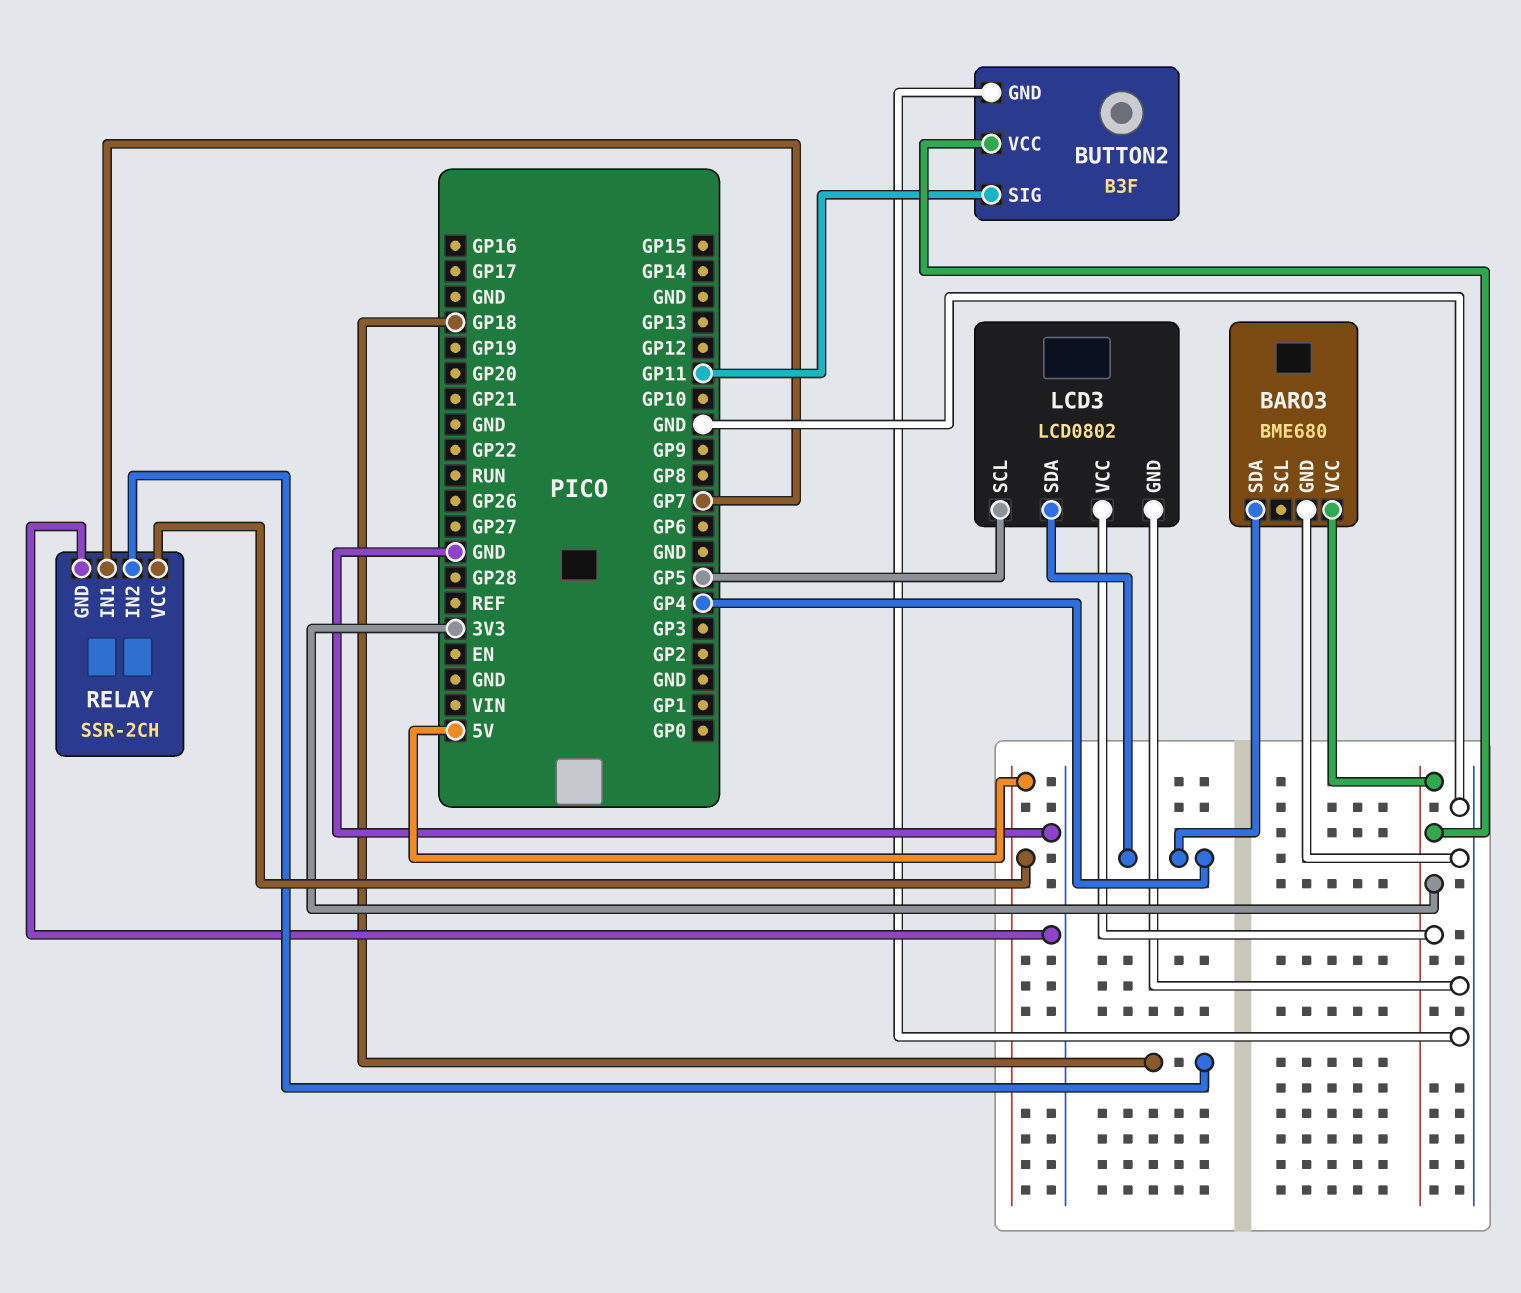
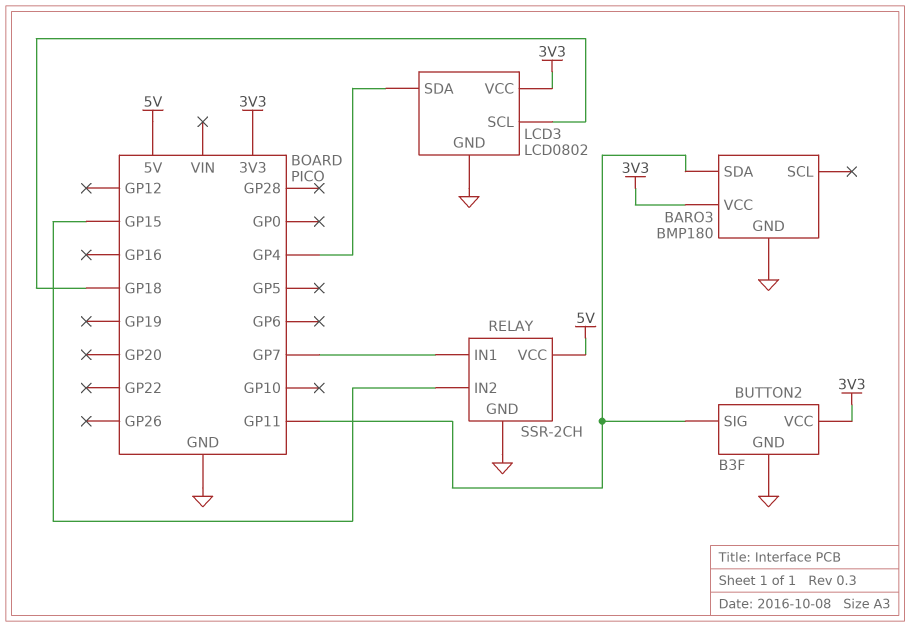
BARO3: BME680 -> BMP180
BARO3 pin SDA: GP4 -> GP11
LCD3 pin SCL: GP5 -> GP18
RELAY pin IN2: GP18 -> GP15

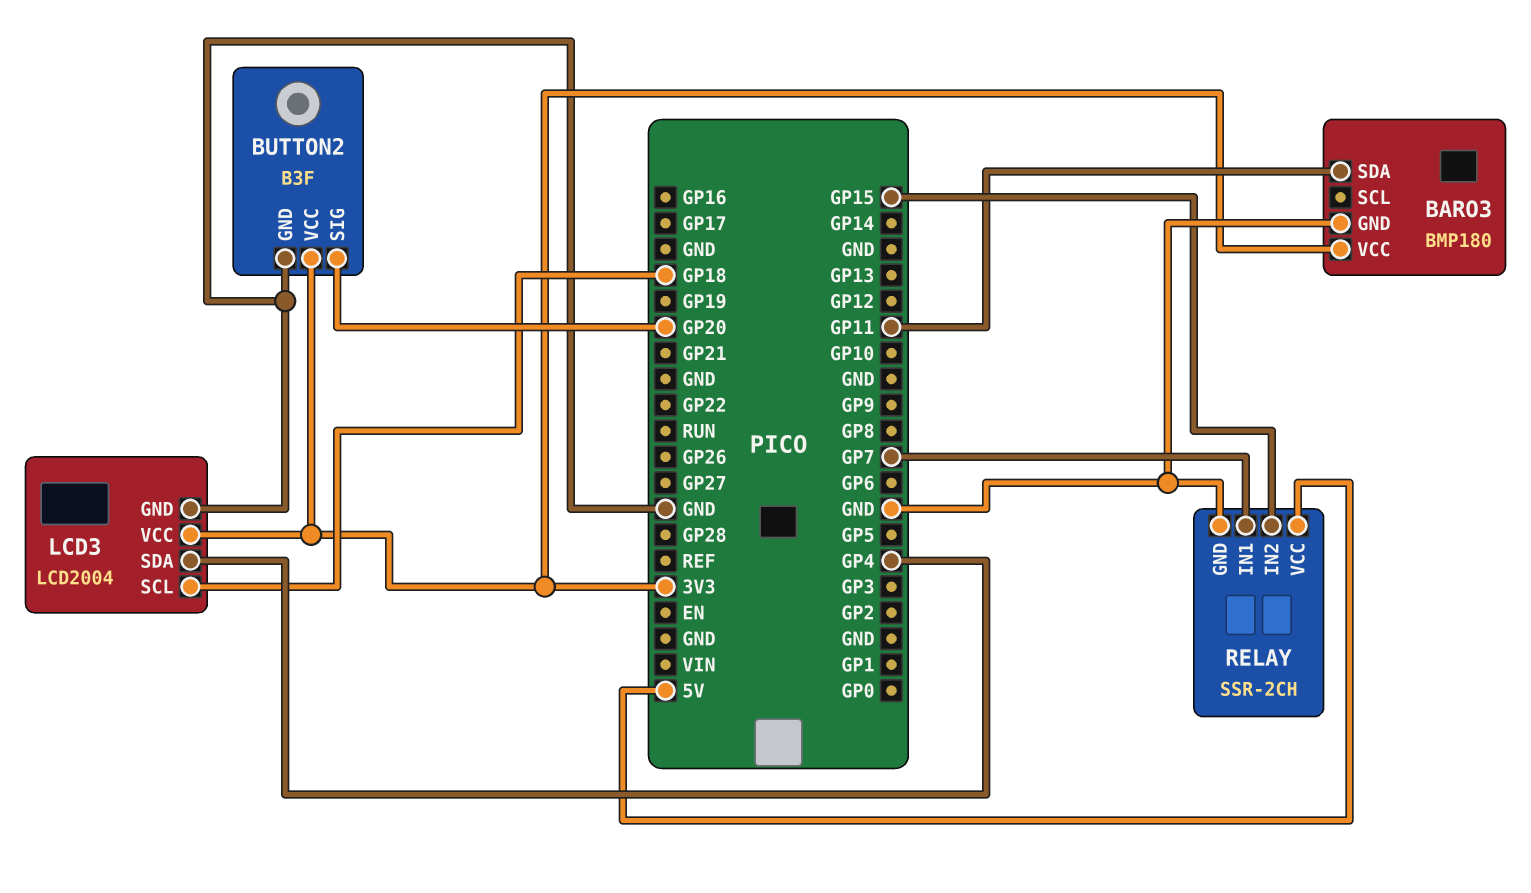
BUTTON2 pin SIG: GP11 -> GP20
LCD3: LCD0802 -> LCD2004

